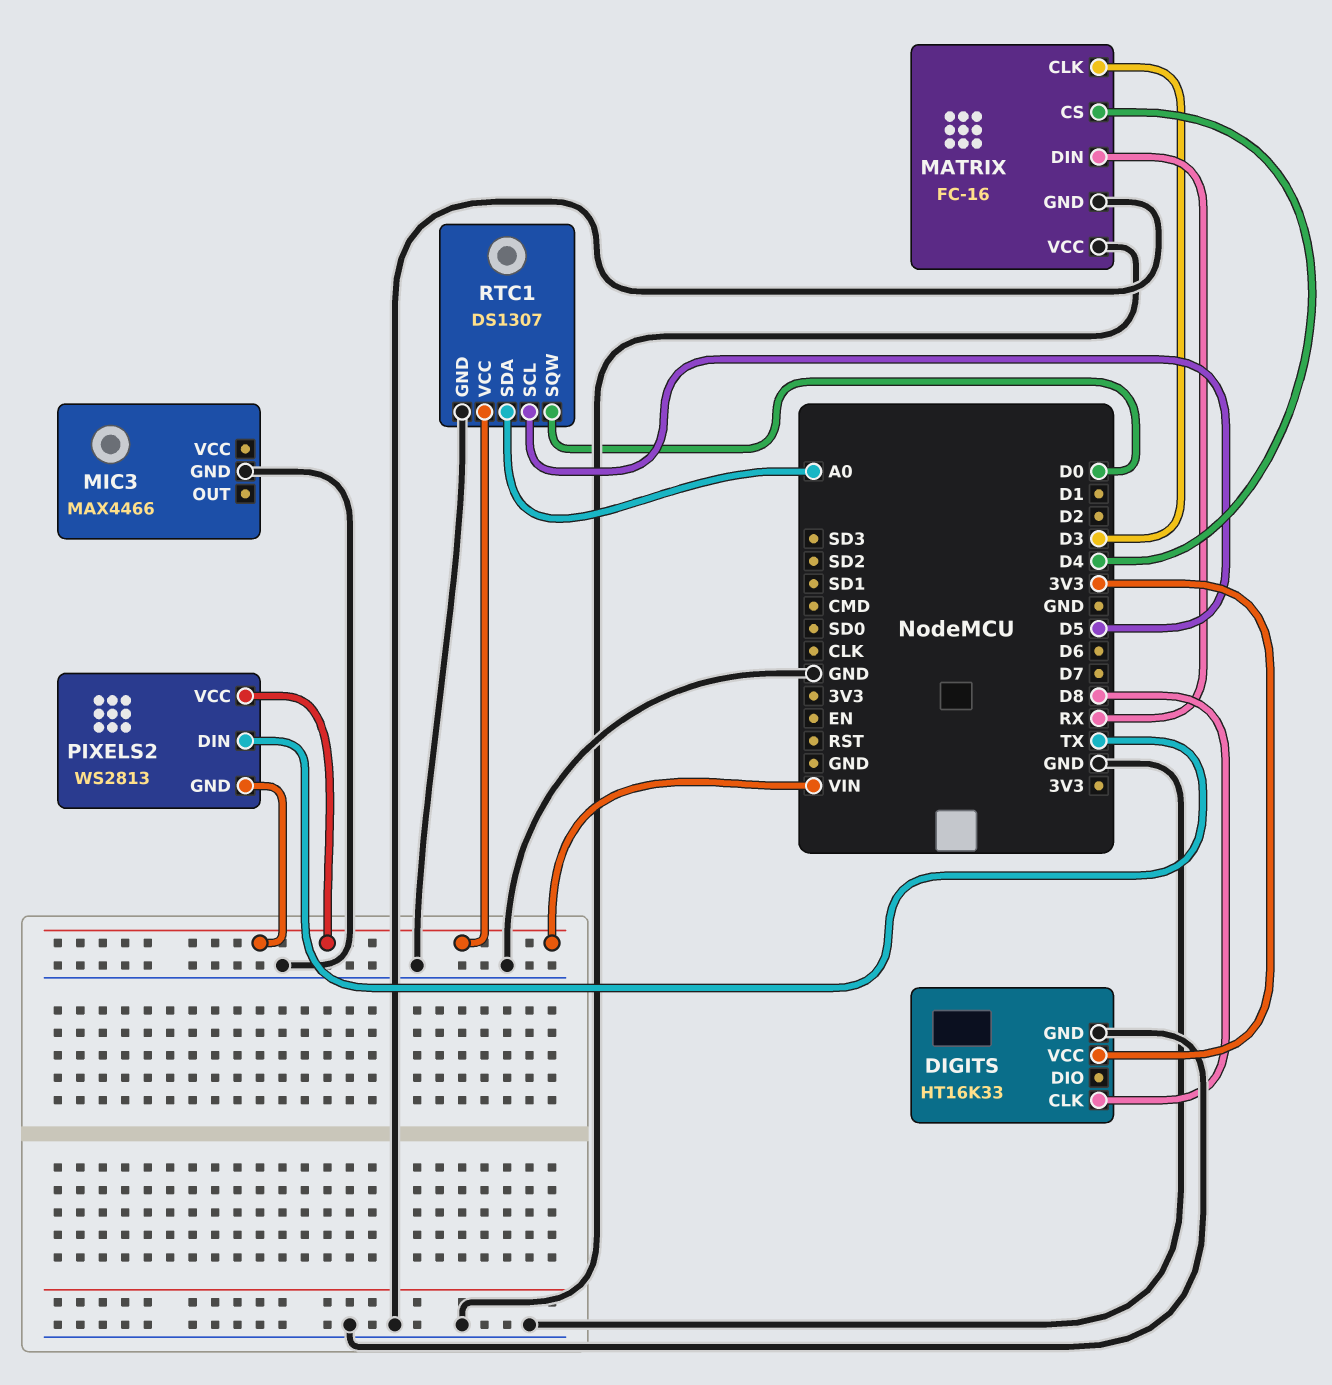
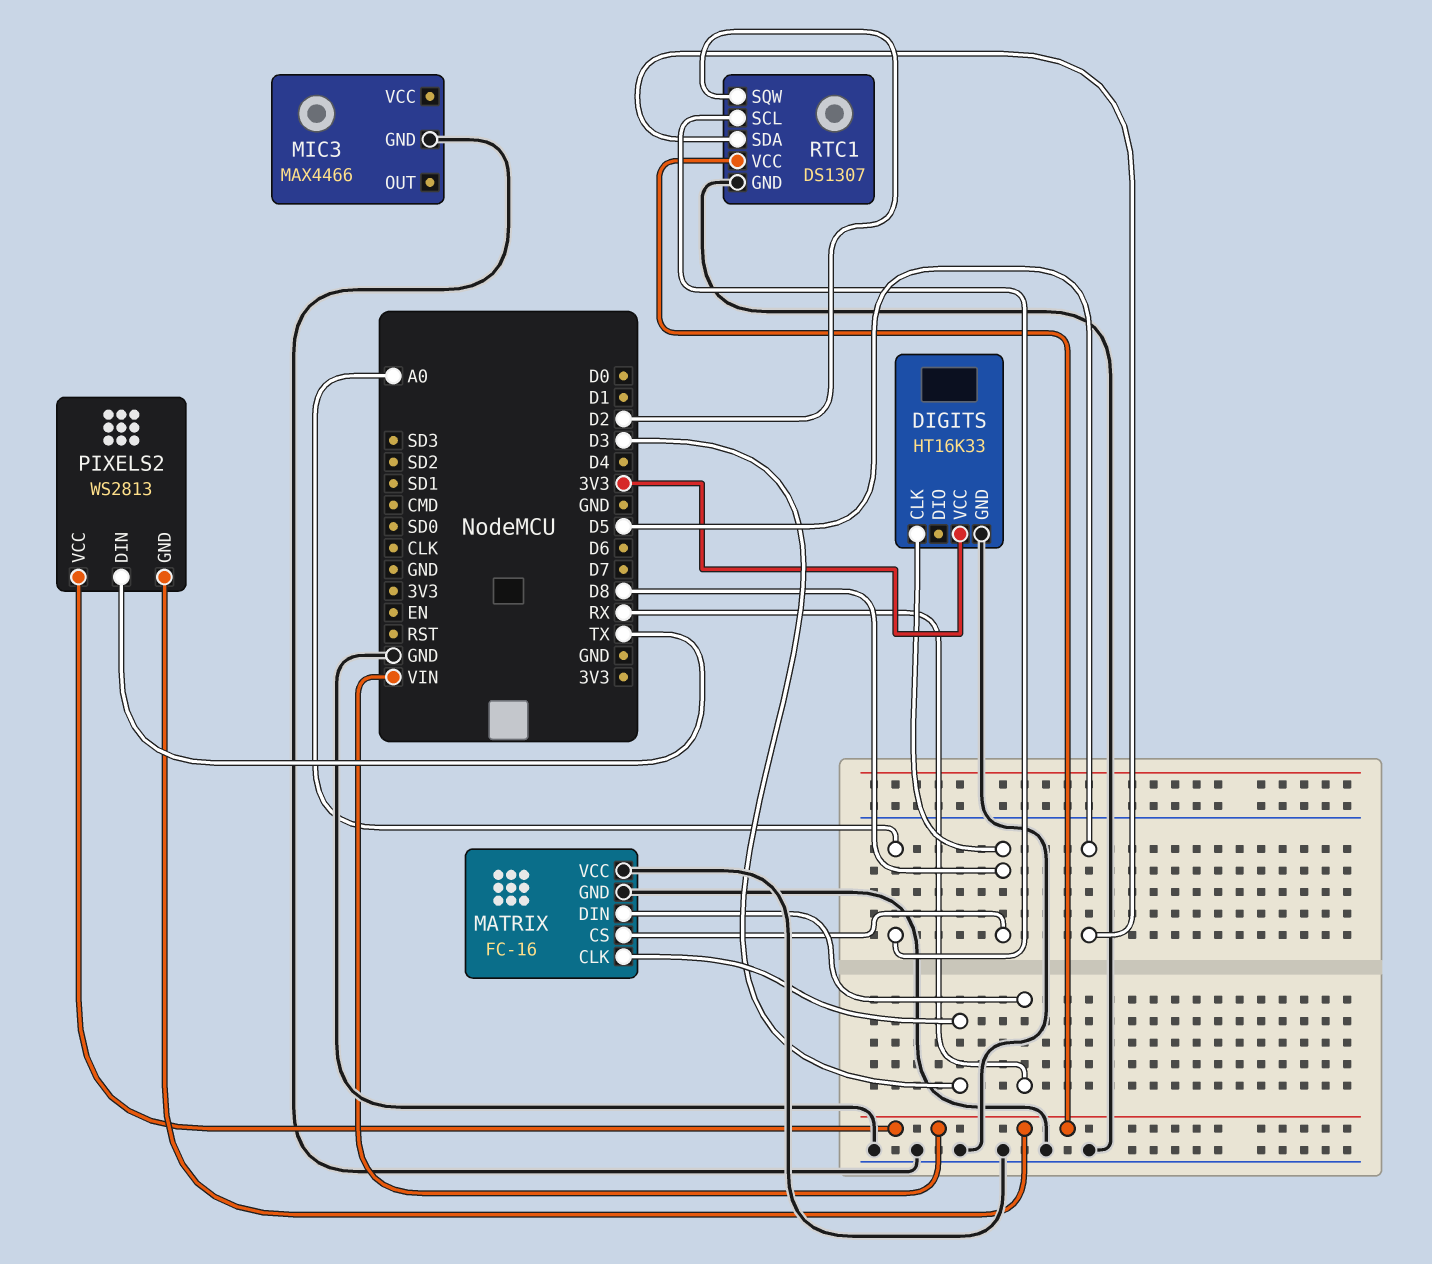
MATRIX pin CS: D4 -> D8
RTC1 pin SCL: D5 -> A0
RTC1 pin SDA: A0 -> D5
RTC1 pin SQW: D0 -> D2

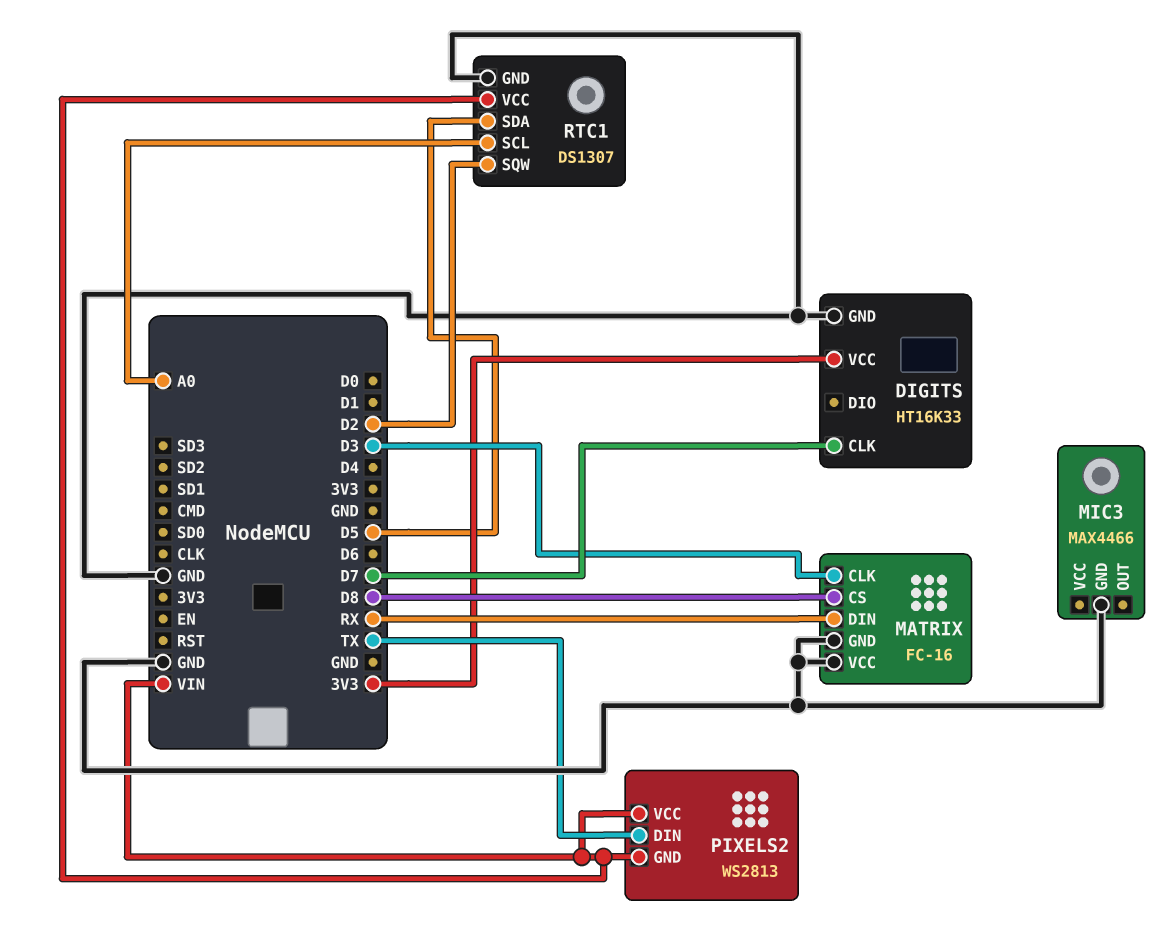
DIGITS pin CLK: D8 -> D7

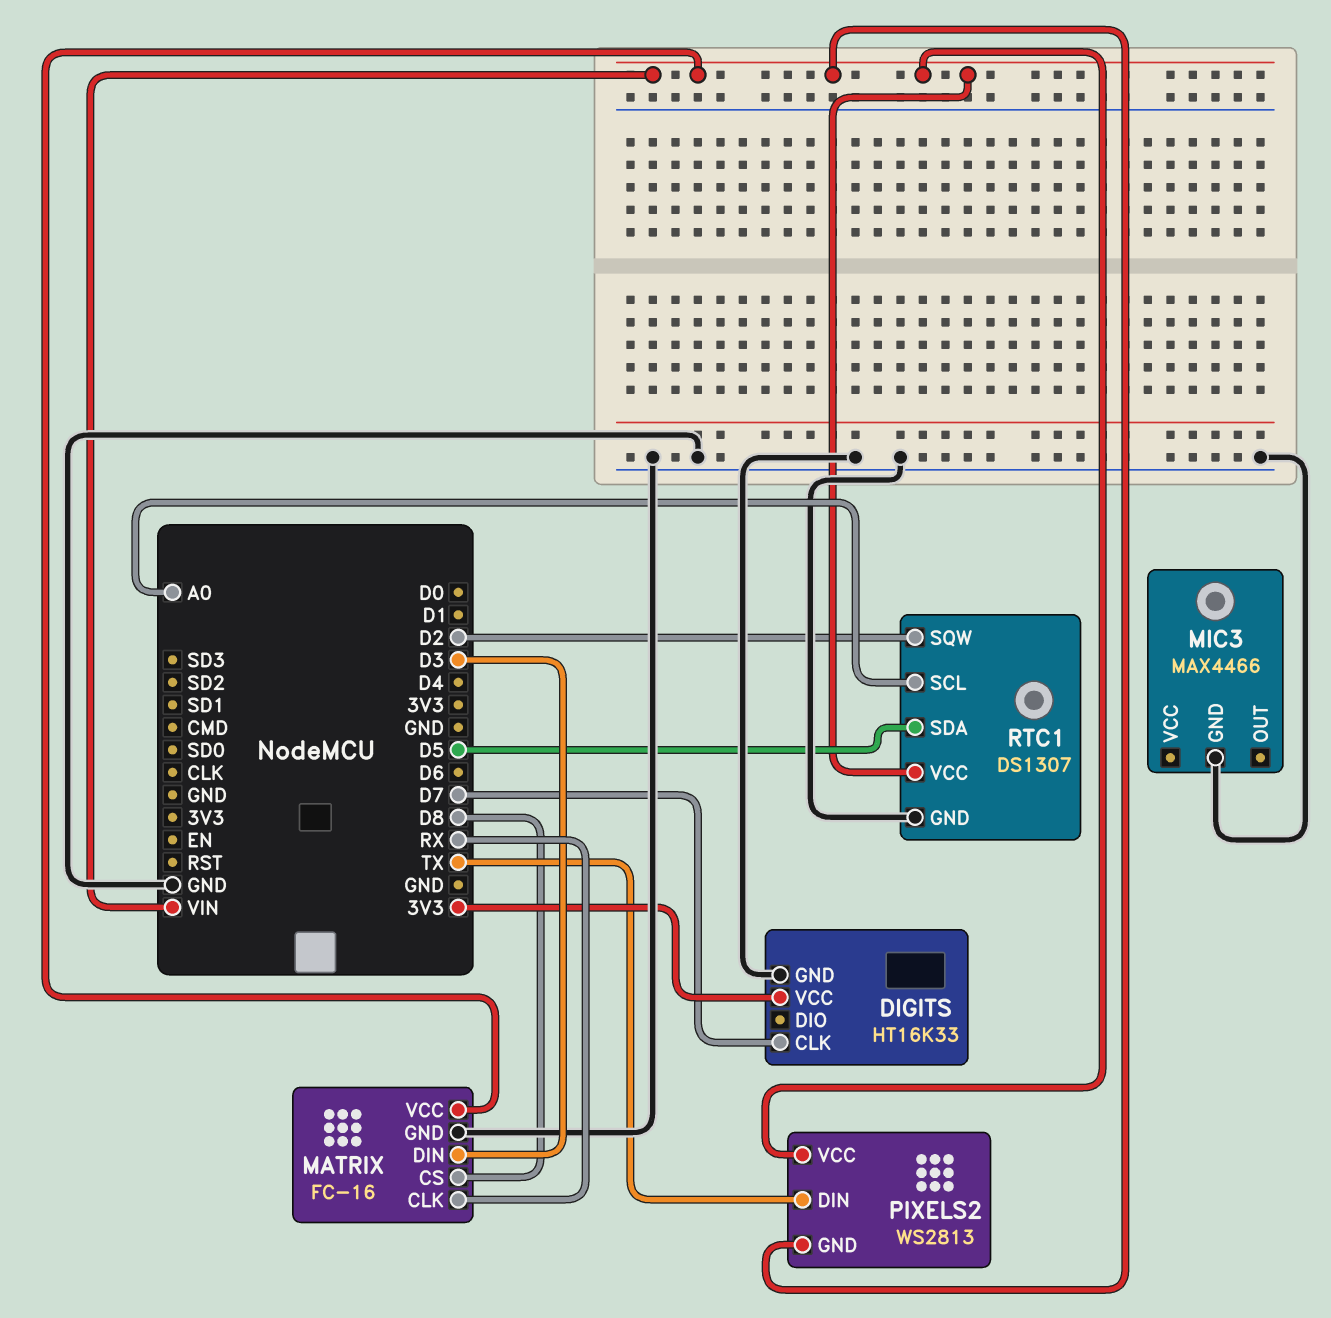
MATRIX pin CLK: D3 -> RX
MATRIX pin DIN: RX -> D3
MATRIX pin VCC: GND -> VIN

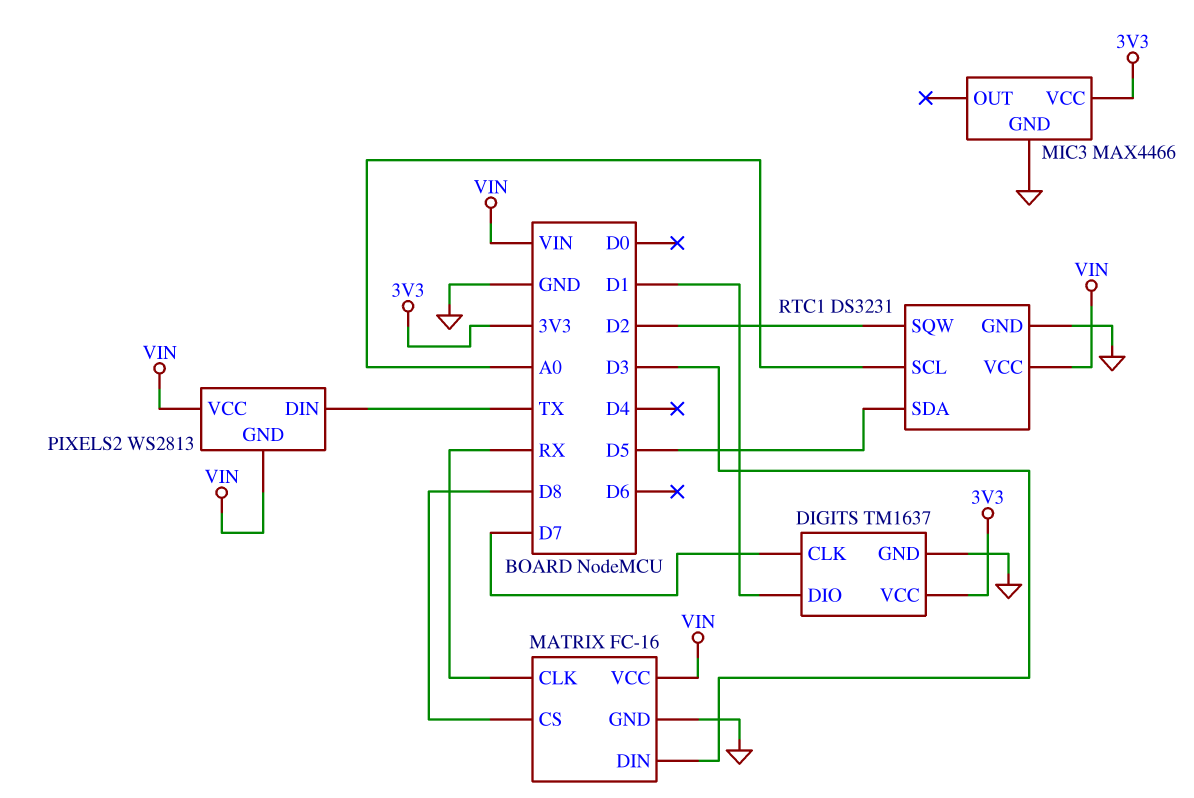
DIGITS: HT16K33 -> TM1637
DIGITS pin DIO: none -> D1
MIC3 pin VCC: none -> 3V3
RTC1: DS1307 -> DS3231

